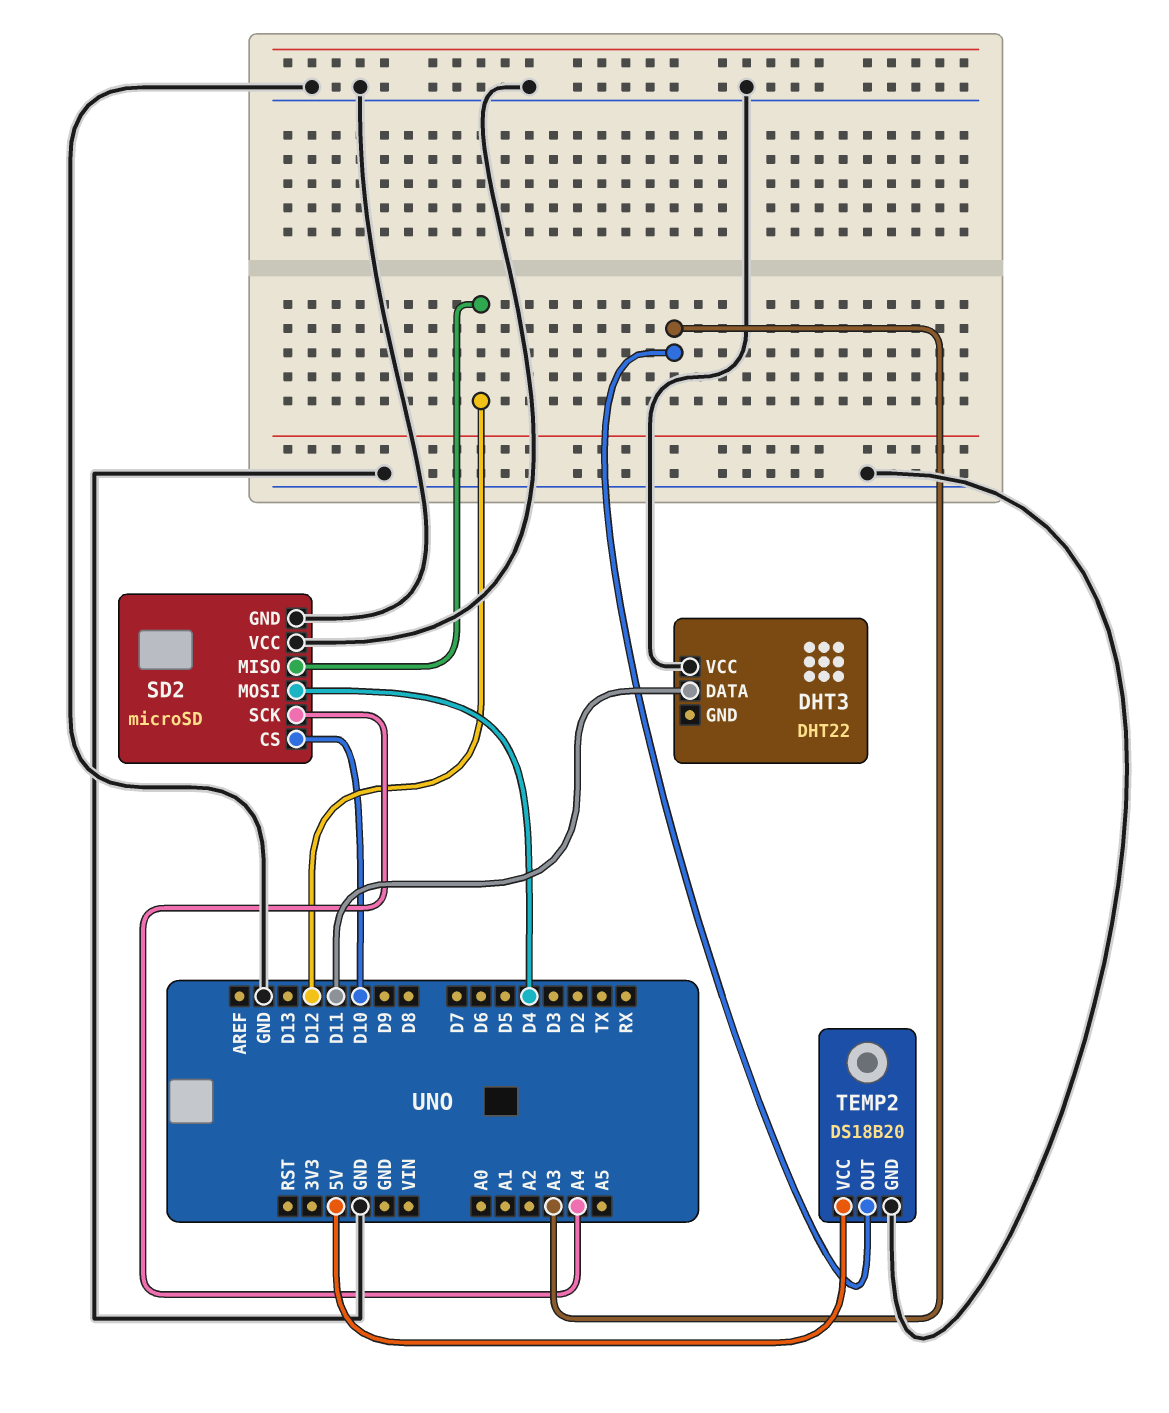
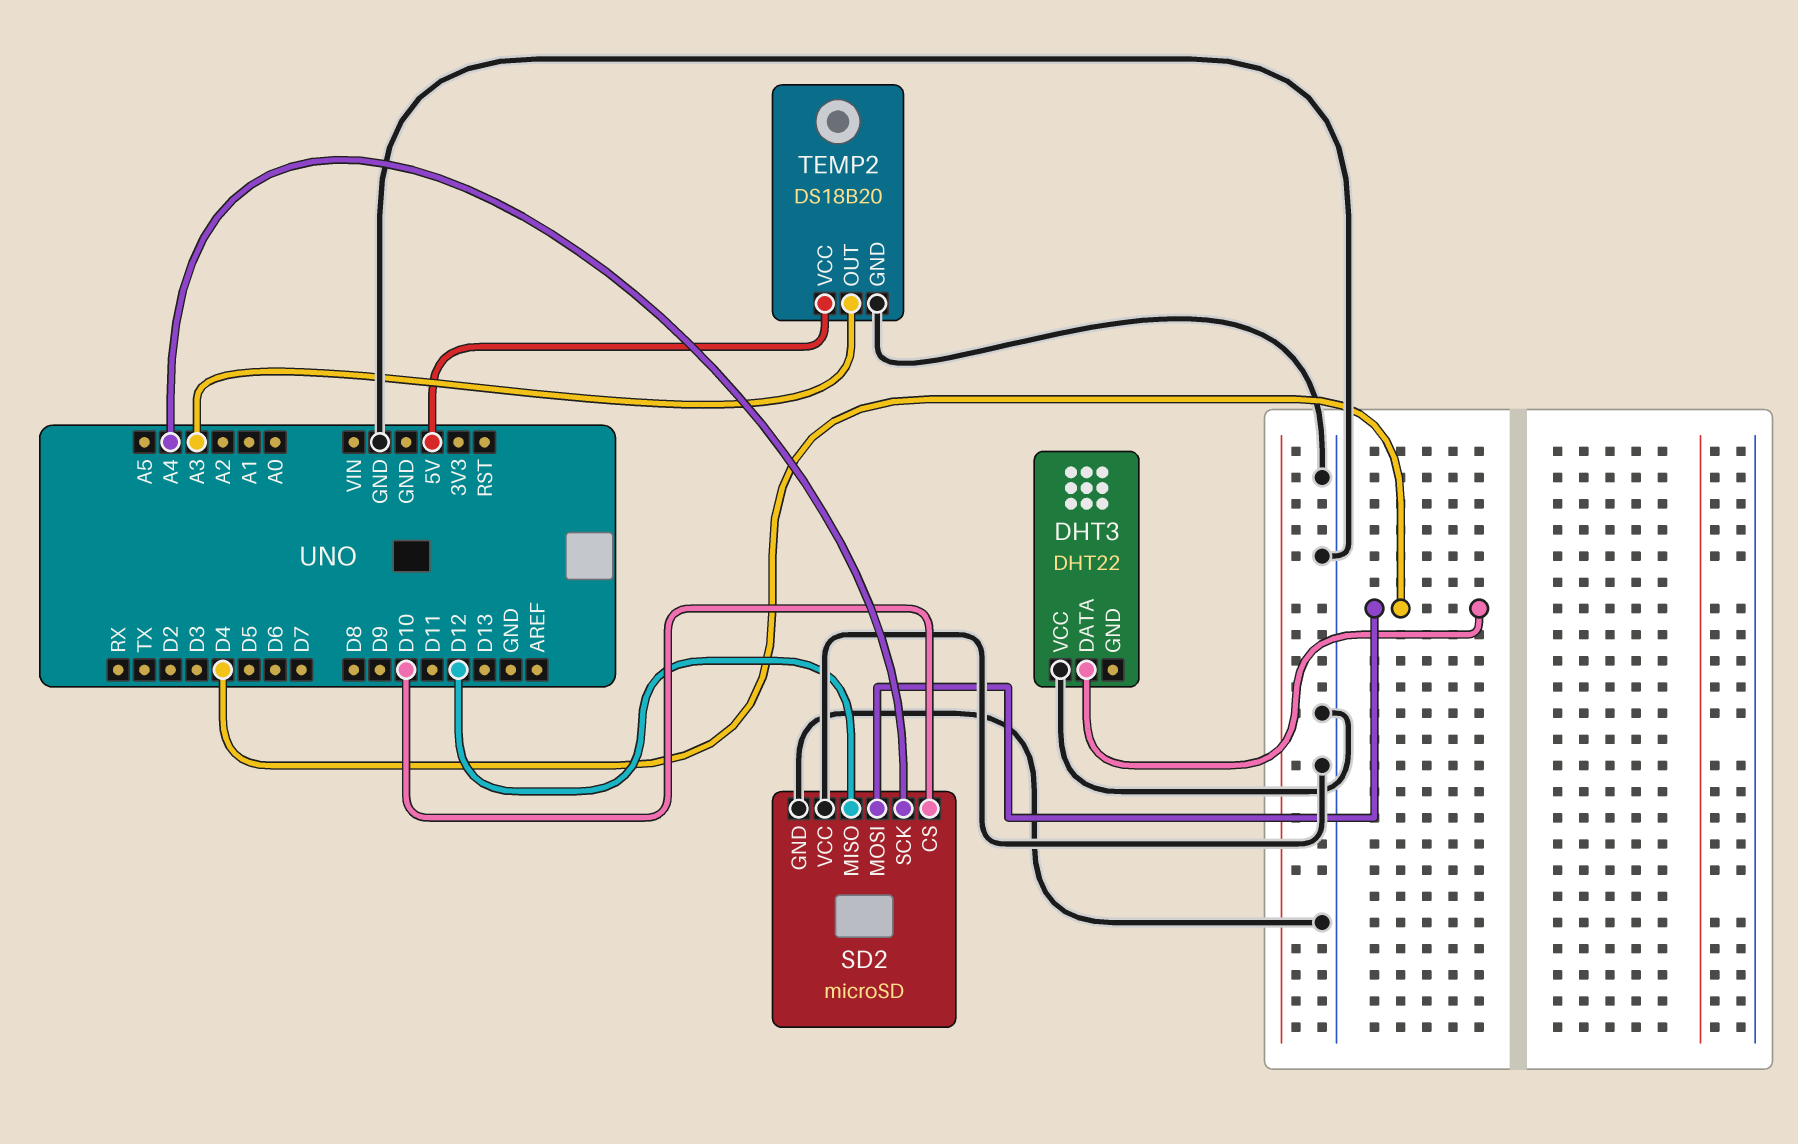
DHT3 pin DATA: D11 -> D4

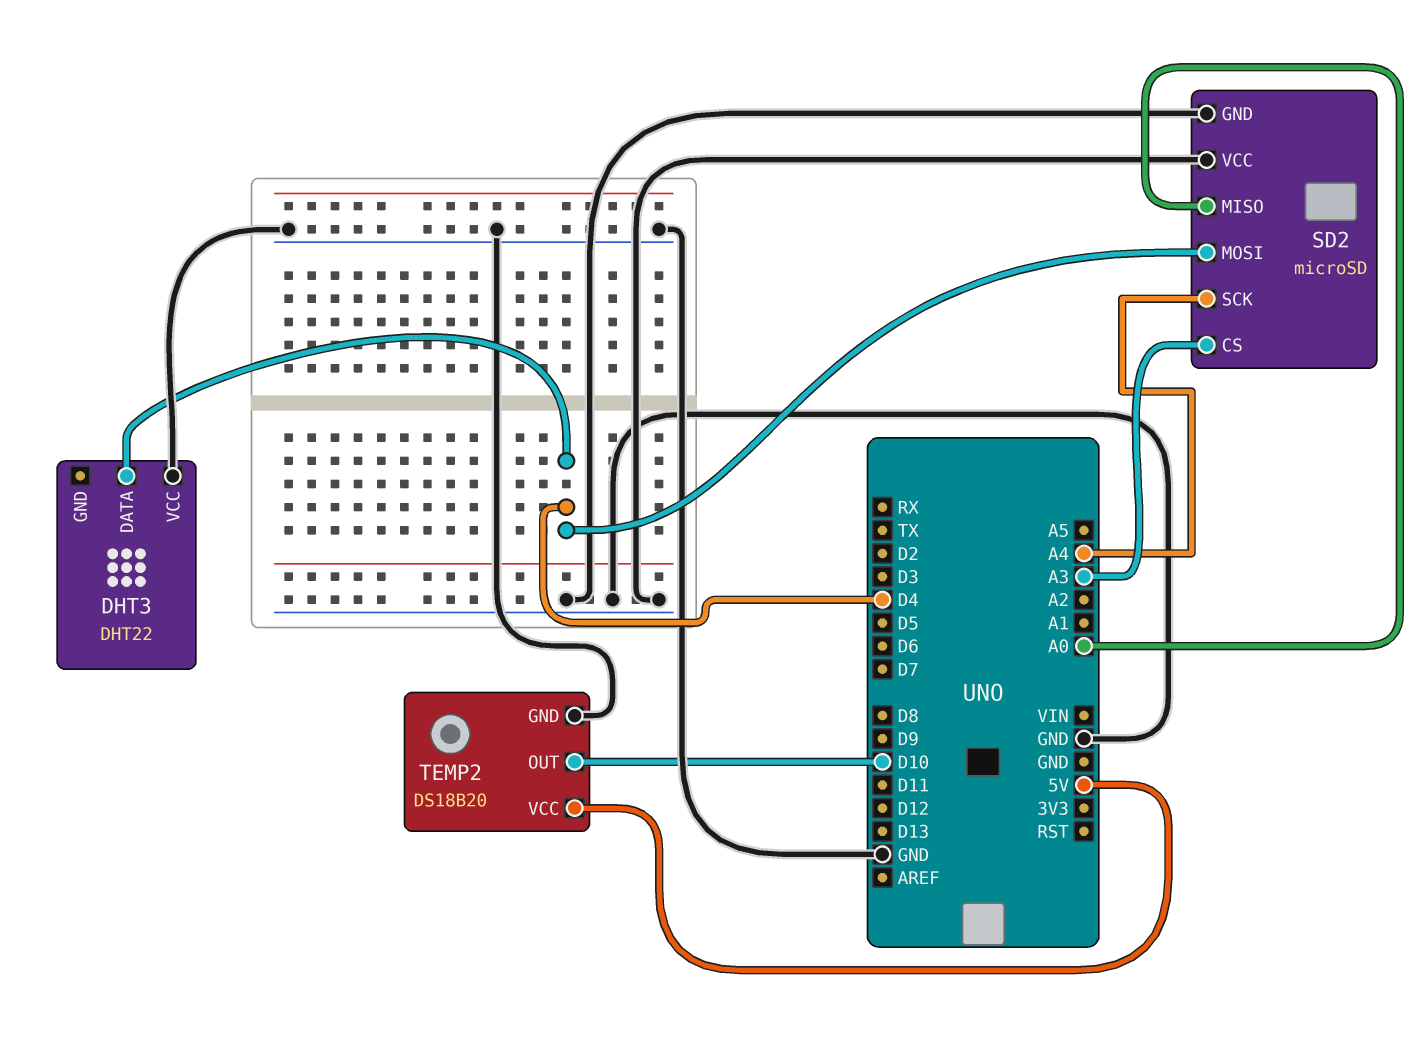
SD2 pin CS: D10 -> A3
SD2 pin MISO: D12 -> A0
TEMP2 pin OUT: A3 -> D10

